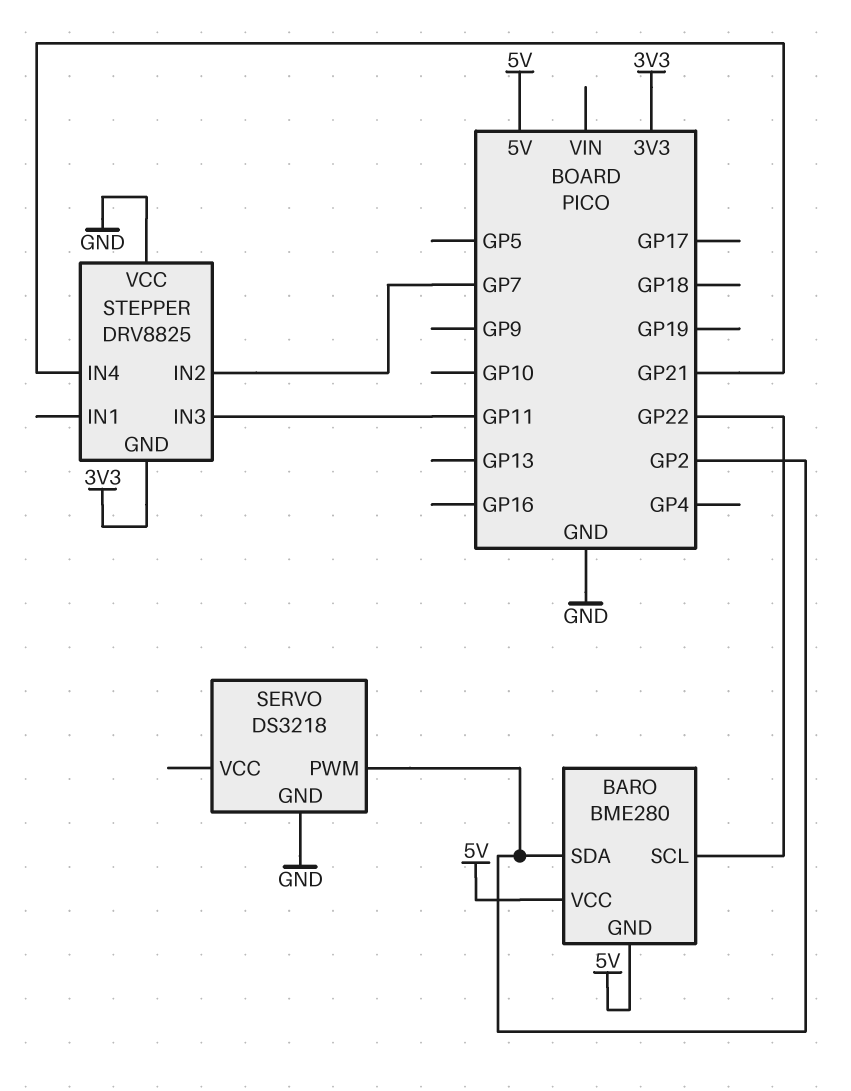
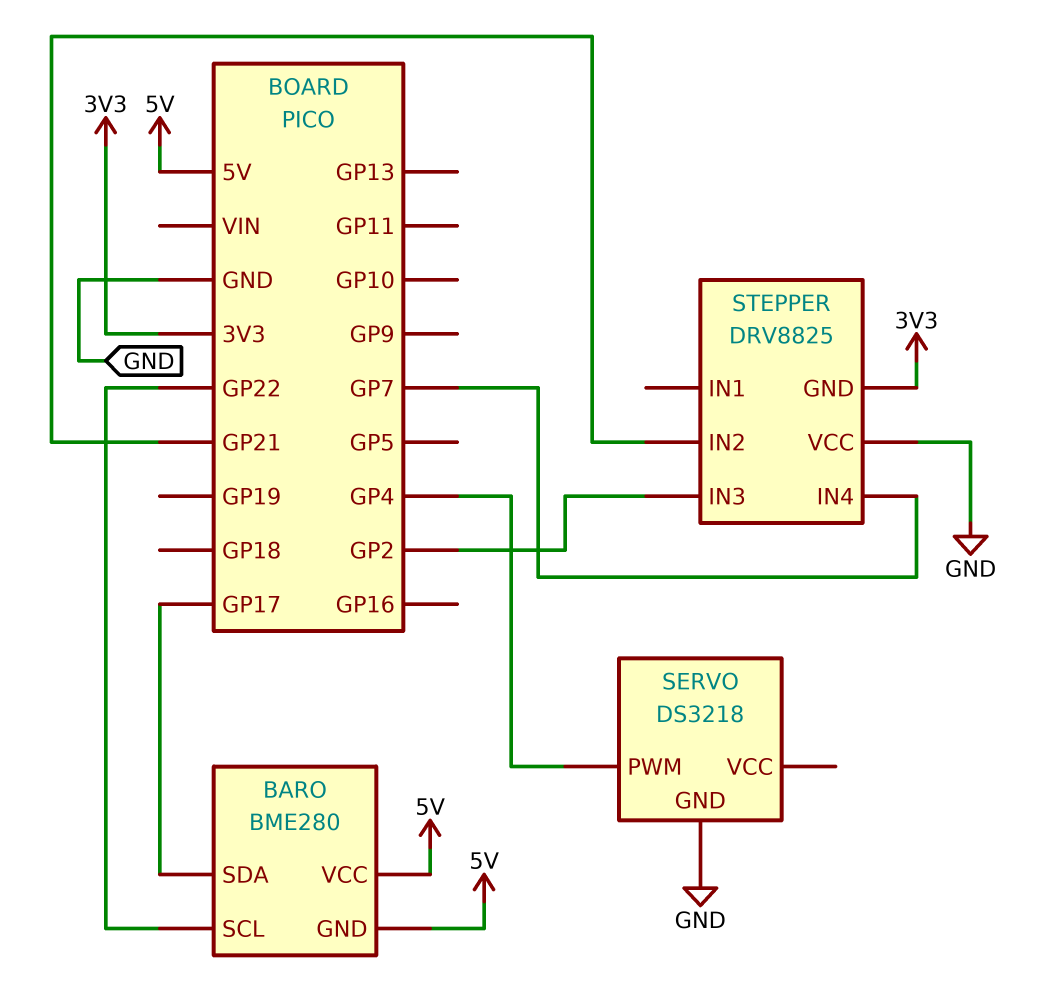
BARO pin SDA: GP2 -> GP17
SERVO pin PWM: GP2 -> GP4
STEPPER pin IN2: GP7 -> GP21
STEPPER pin IN3: GP11 -> GP2
STEPPER pin IN4: GP21 -> GP7

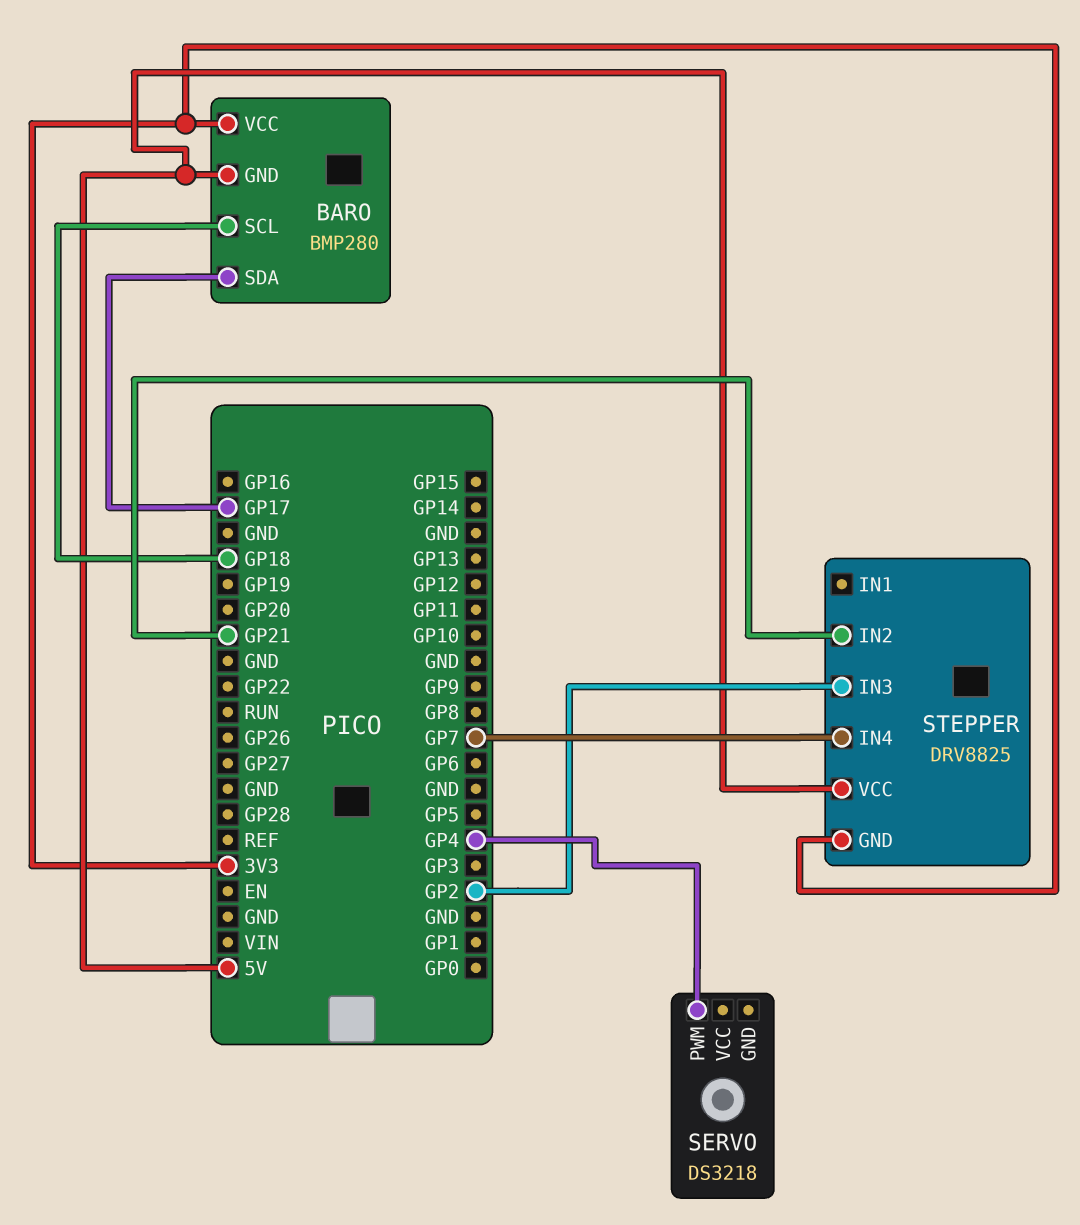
BARO: BME280 -> BMP280
BARO pin SCL: GP22 -> GP18
BARO pin VCC: 5V -> 3V3
SERVO pin GND: GND -> none
STEPPER pin VCC: GND -> 5V

